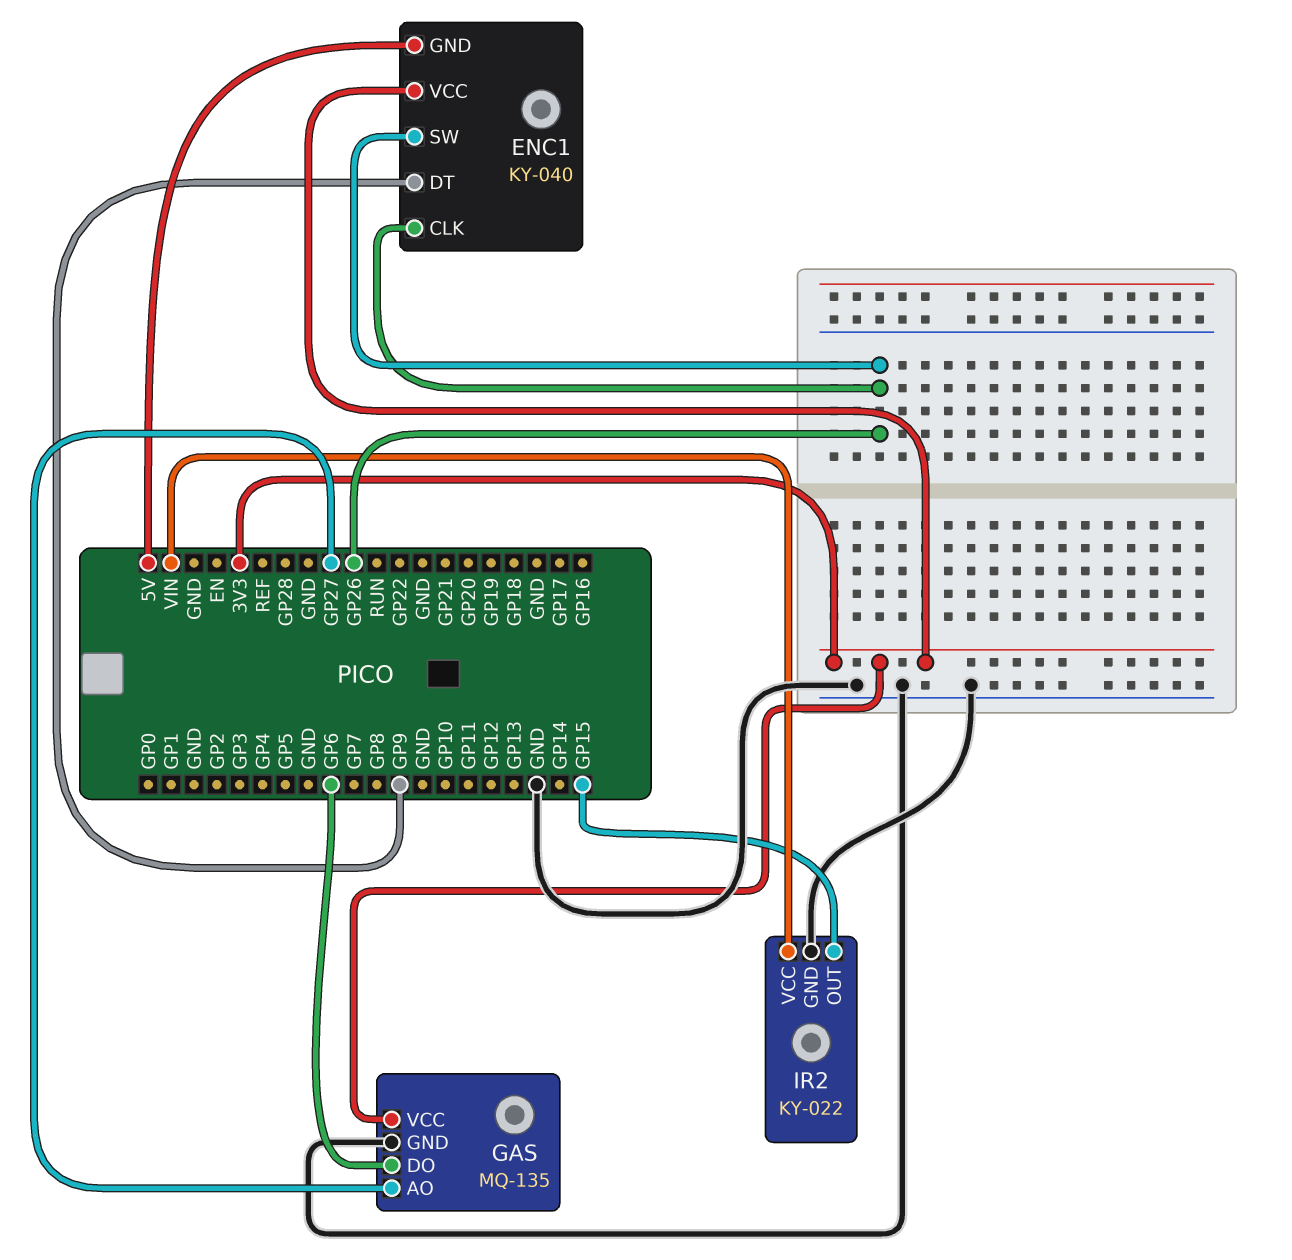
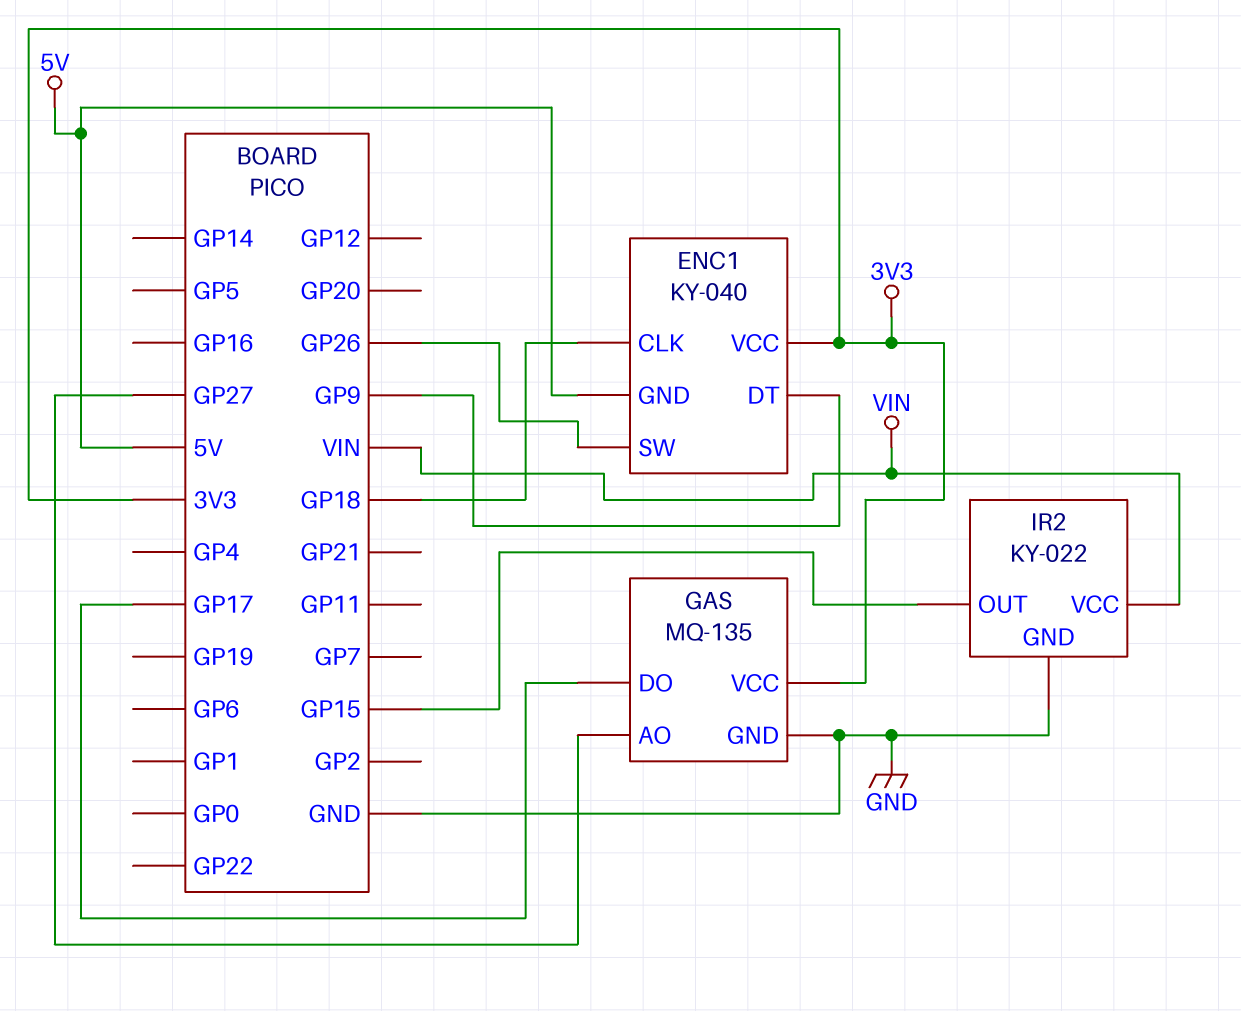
ENC1 pin CLK: GP26 -> GP18
GAS pin DO: GP6 -> GP17

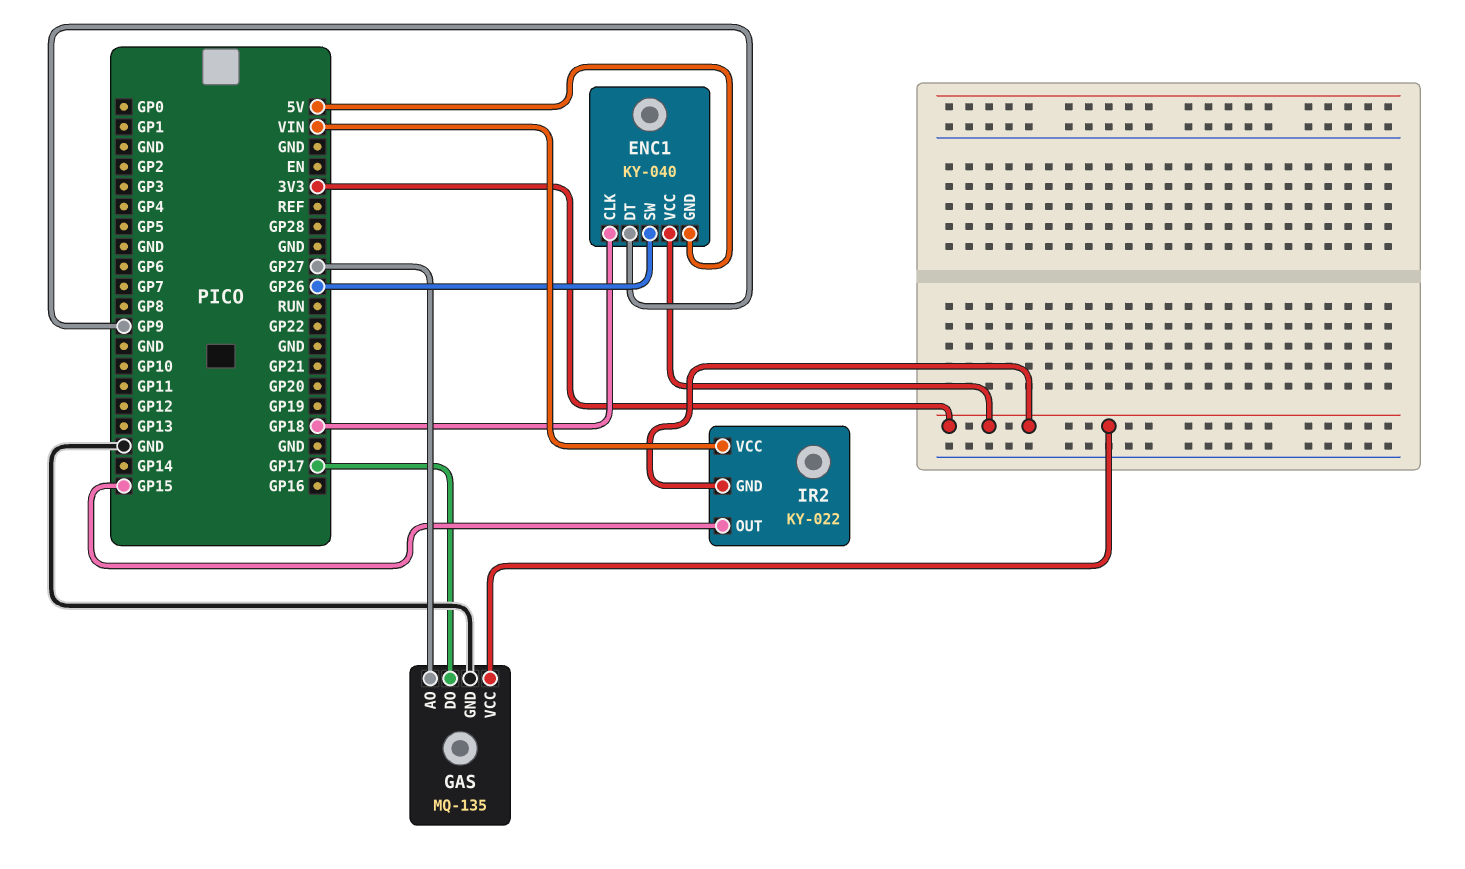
IR2 pin GND: GND -> 3V3

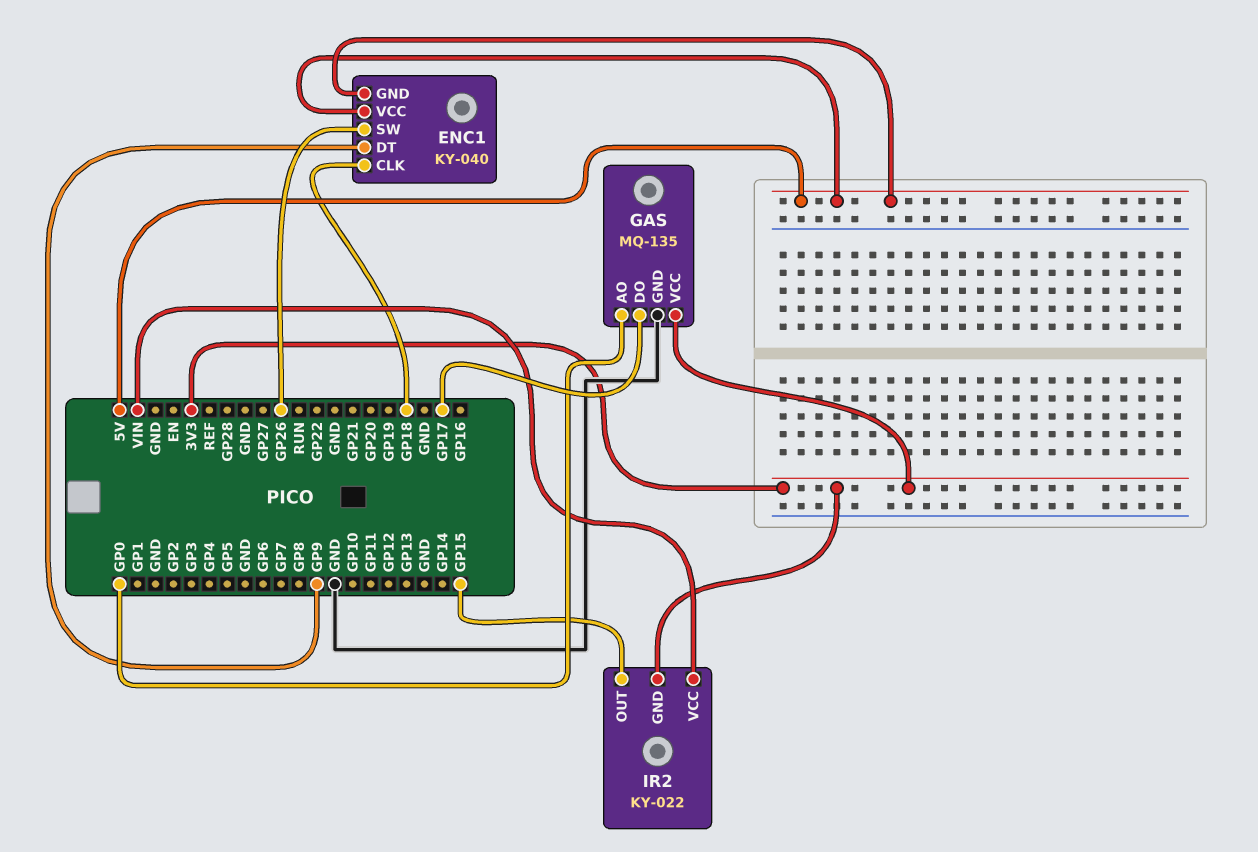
ENC1 pin VCC: 3V3 -> 5V
GAS pin AO: GP27 -> GP0

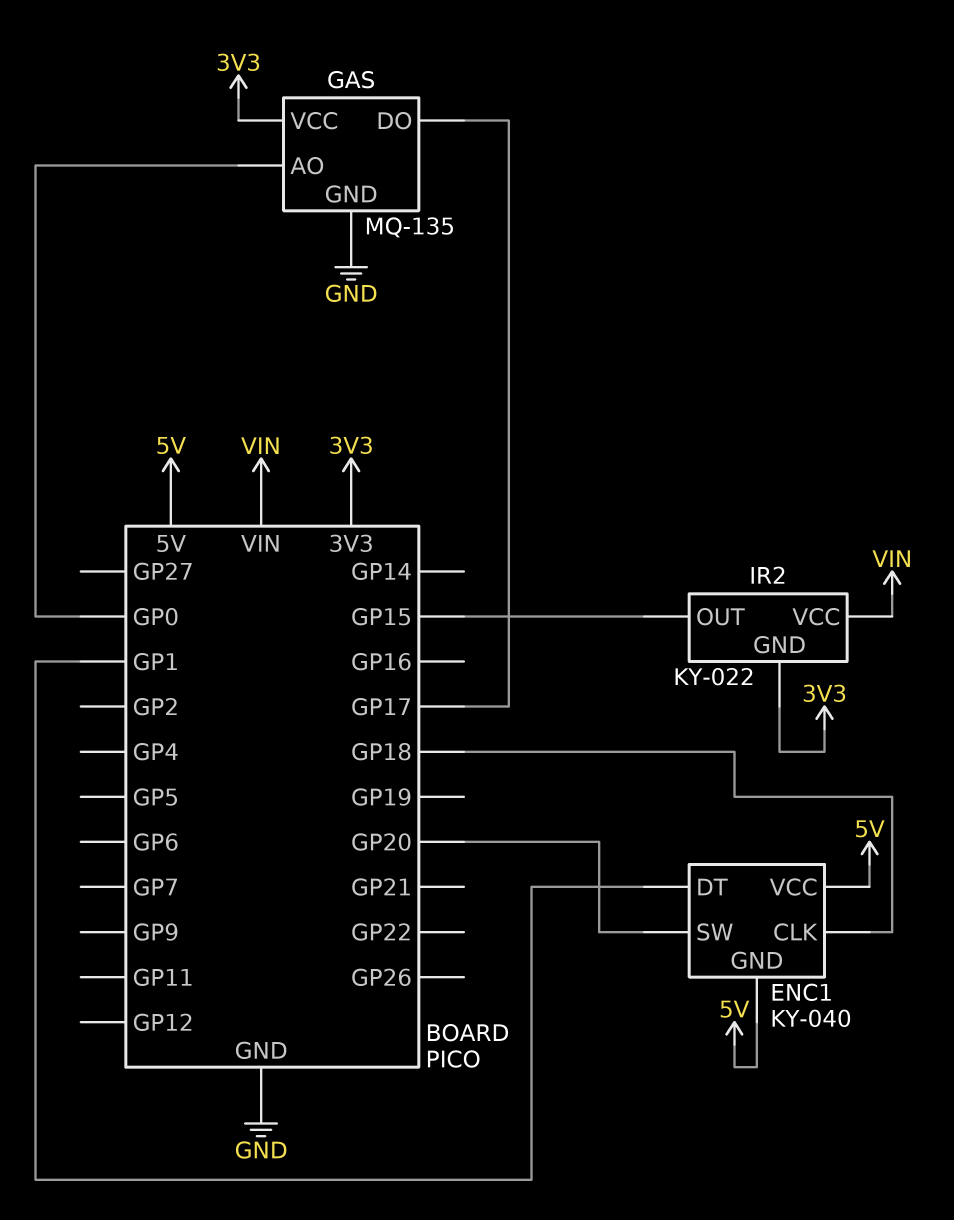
ENC1 pin DT: GP9 -> GP1
ENC1 pin SW: GP26 -> GP20

